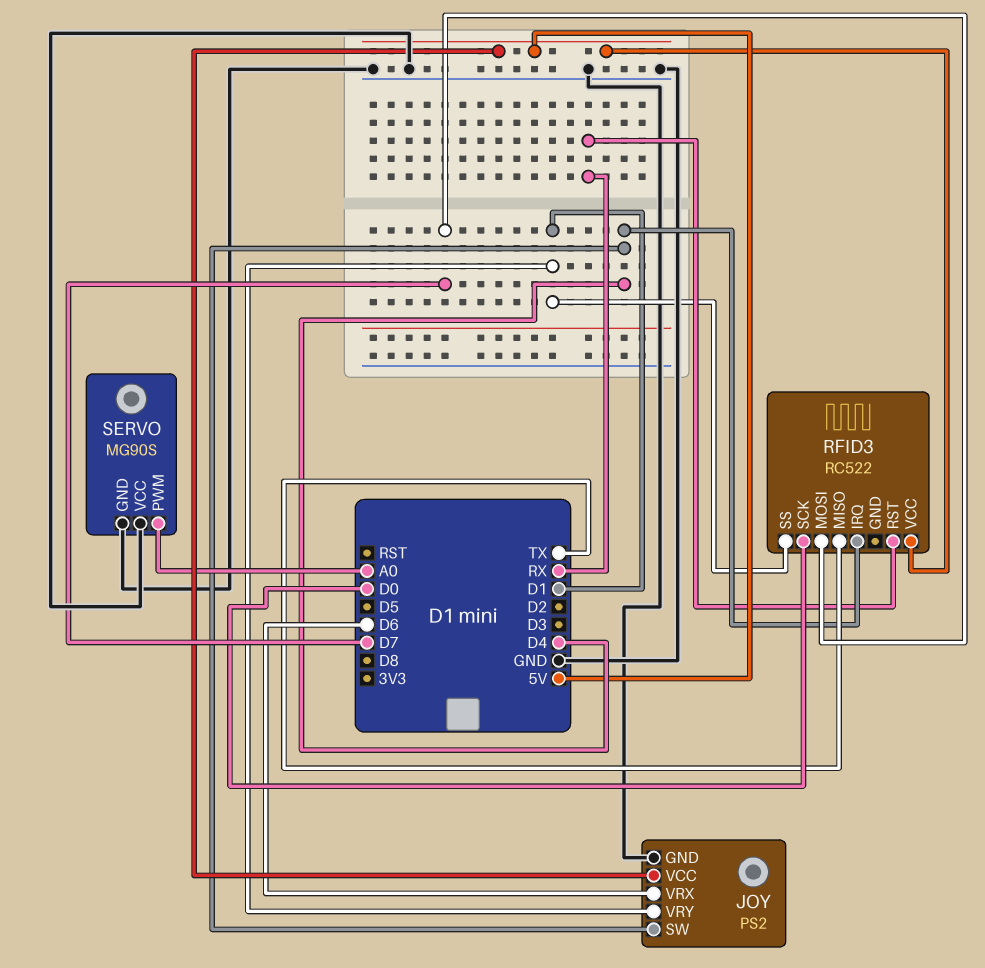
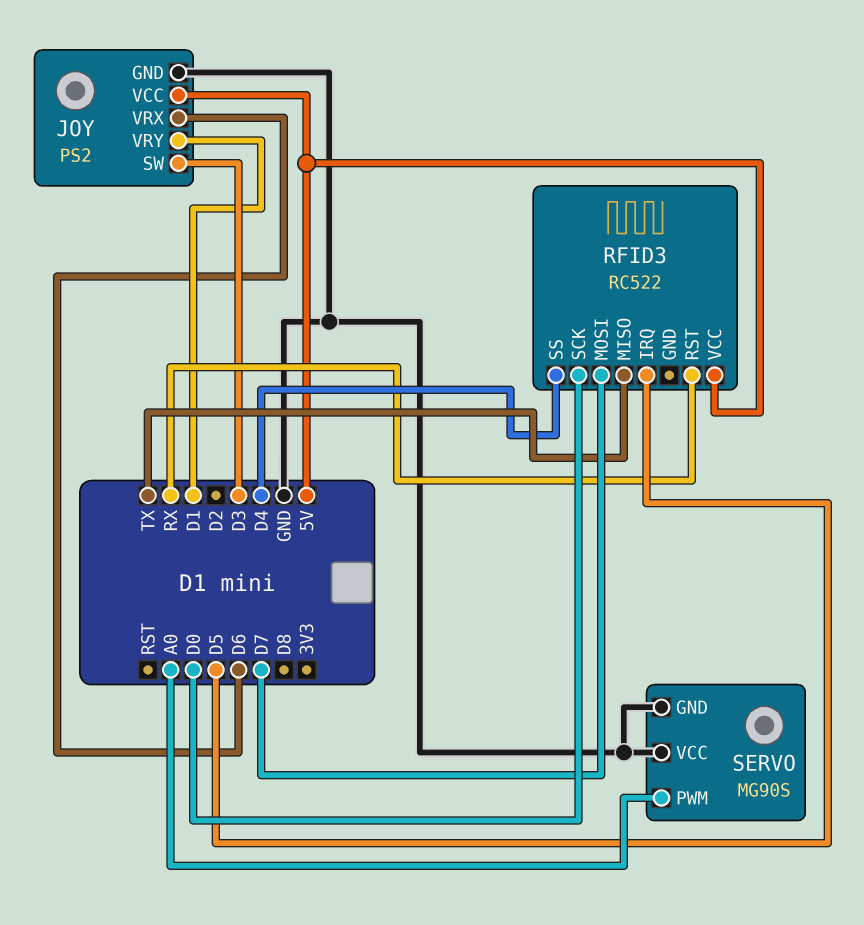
JOY pin SW: D4 -> D3
RFID3 pin IRQ: D4 -> D5
RFID3 pin SS: D1 -> D4

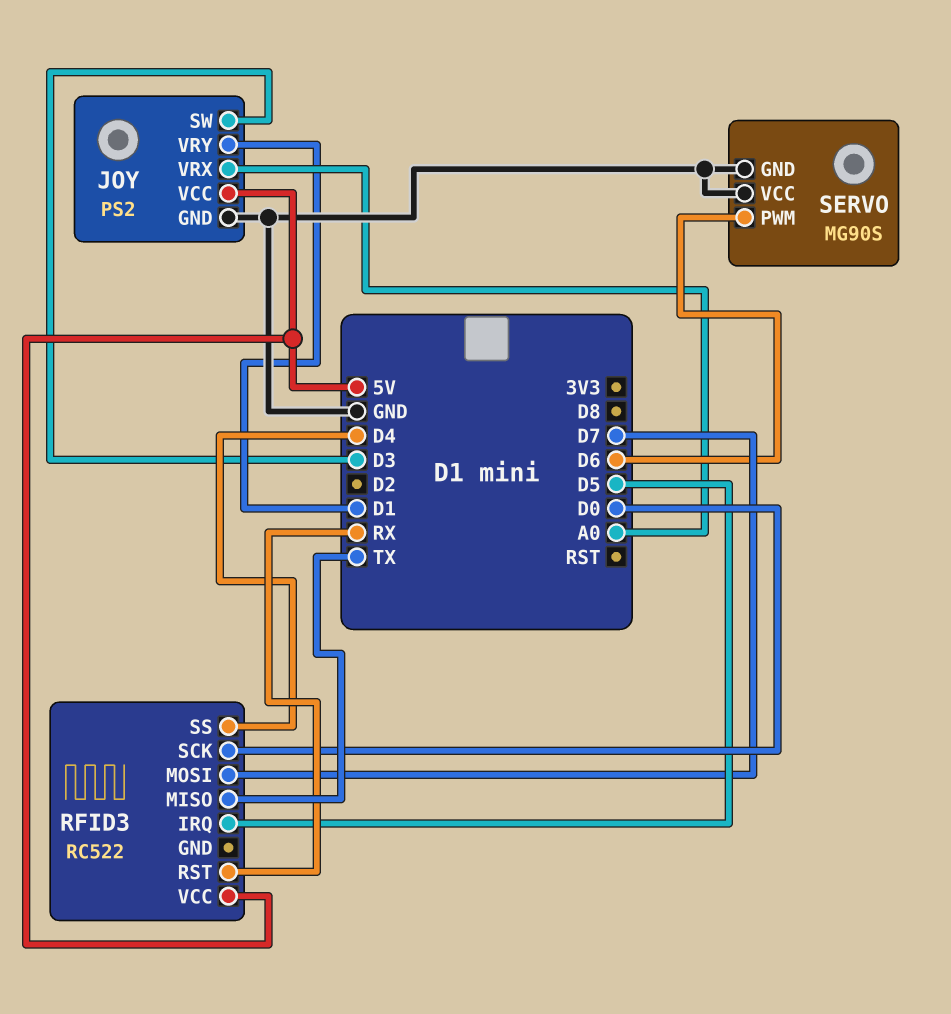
JOY pin VRX: D6 -> A0
SERVO pin PWM: A0 -> D6

